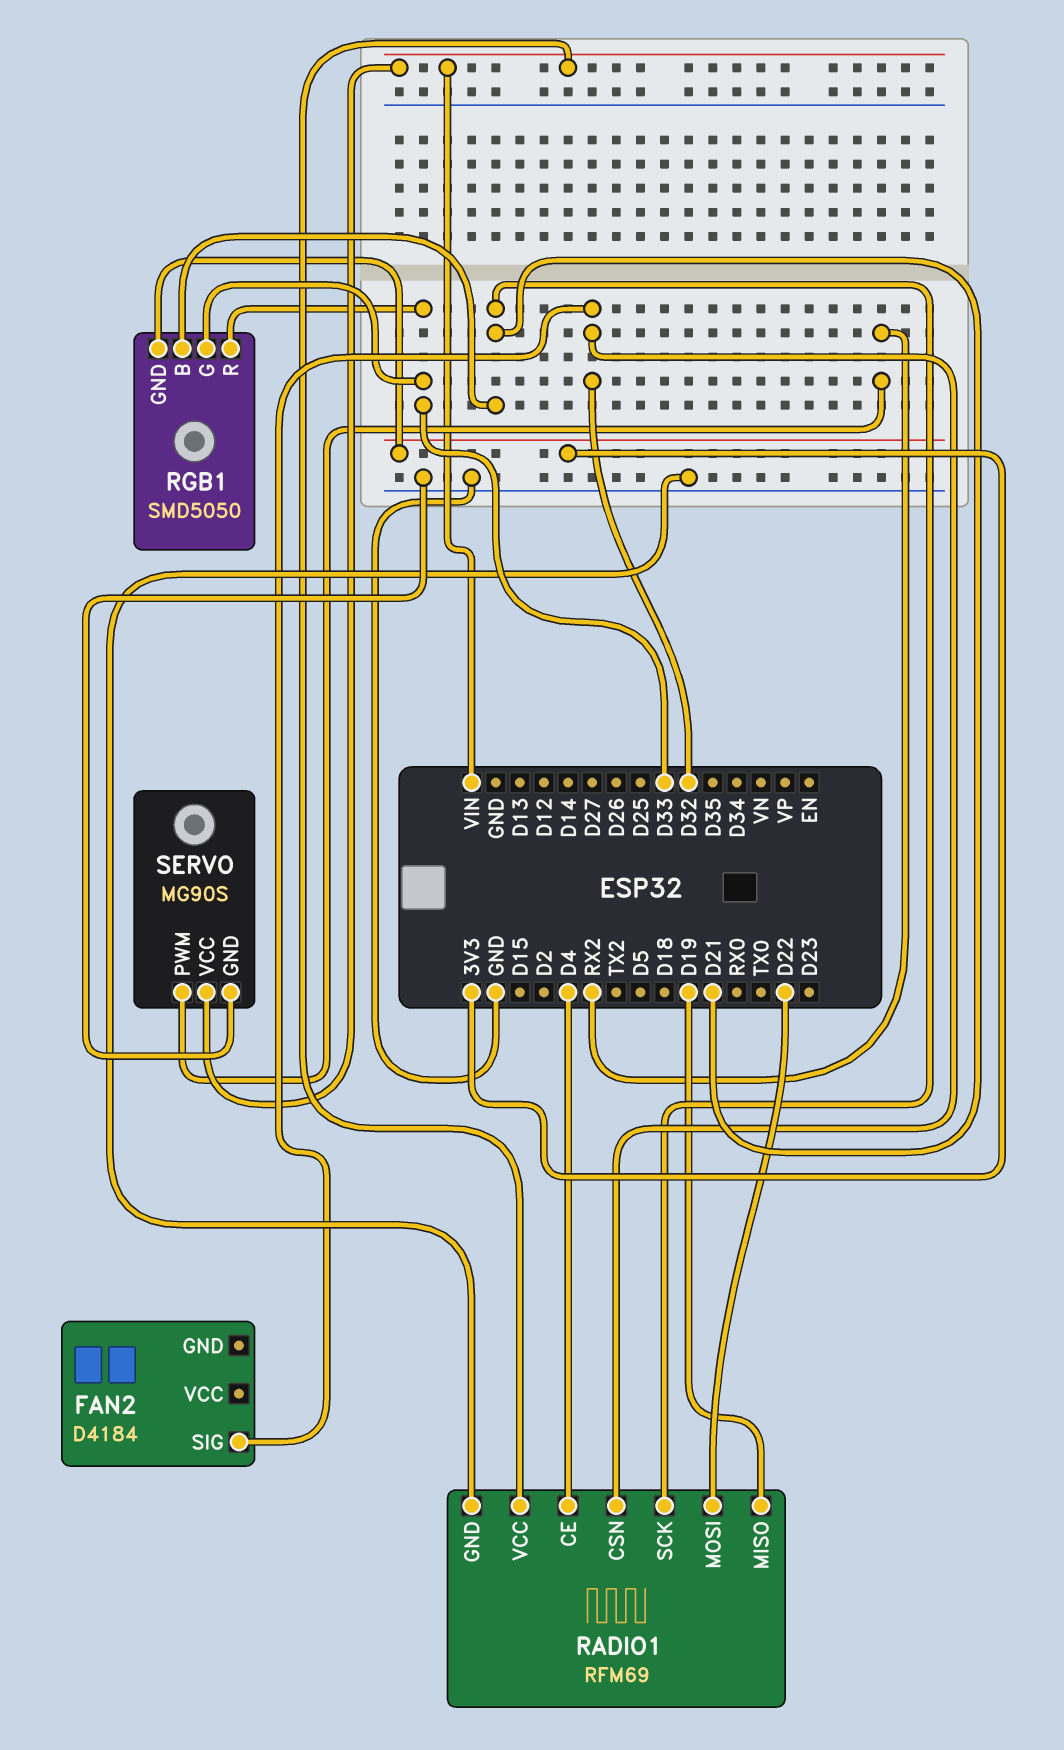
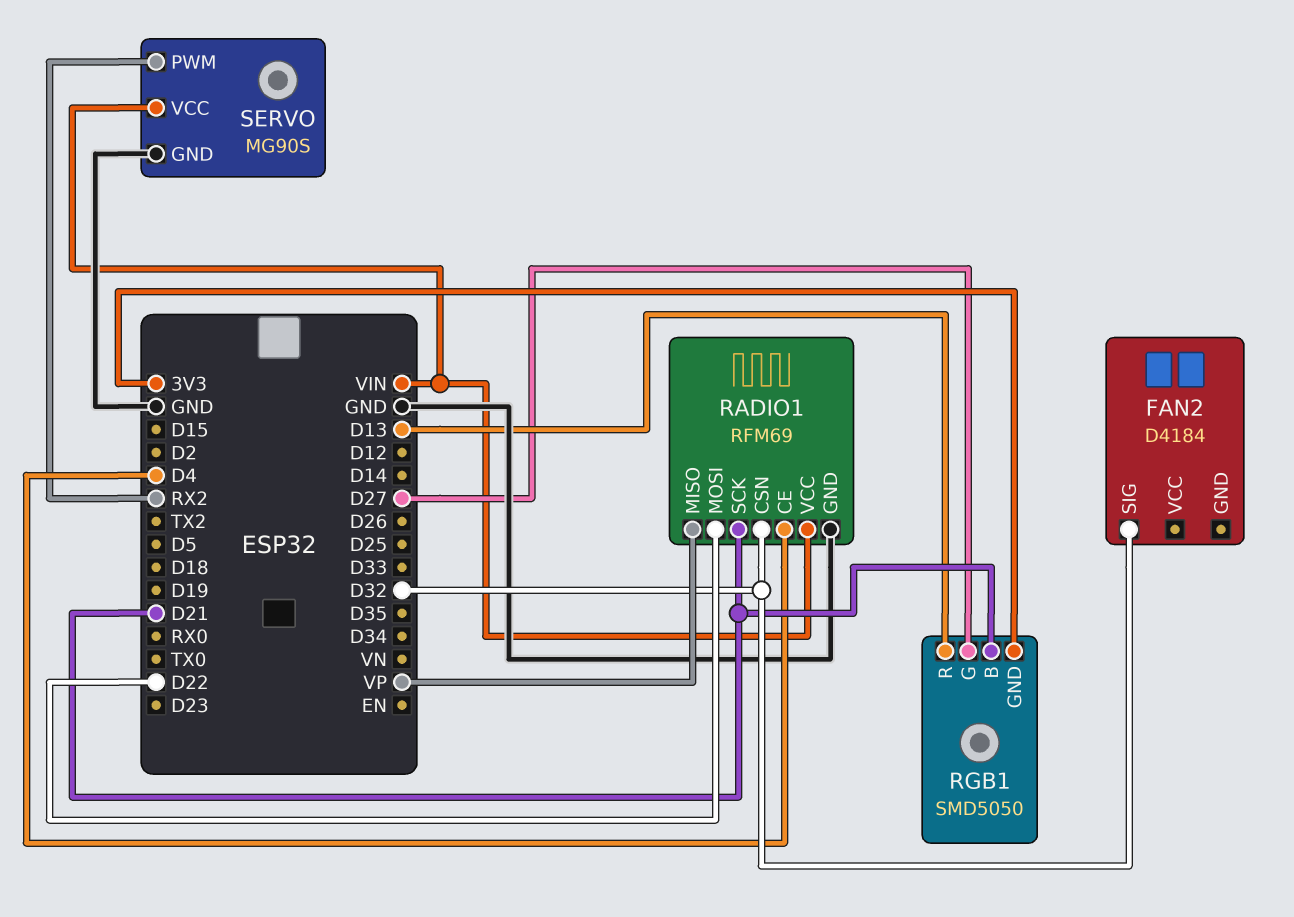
RADIO1 pin MISO: D19 -> VP
RGB1 pin G: D33 -> D27
RGB1 pin R: D33 -> D13

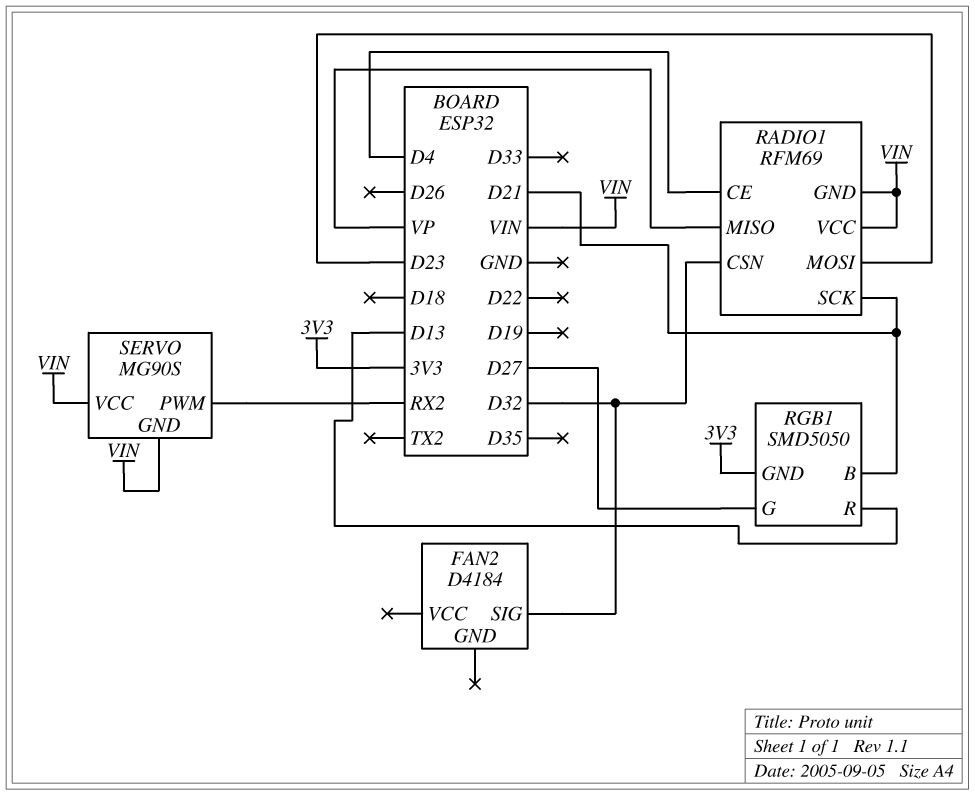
RADIO1 pin GND: GND -> VIN
RADIO1 pin MOSI: D22 -> D23
SERVO pin GND: GND -> VIN

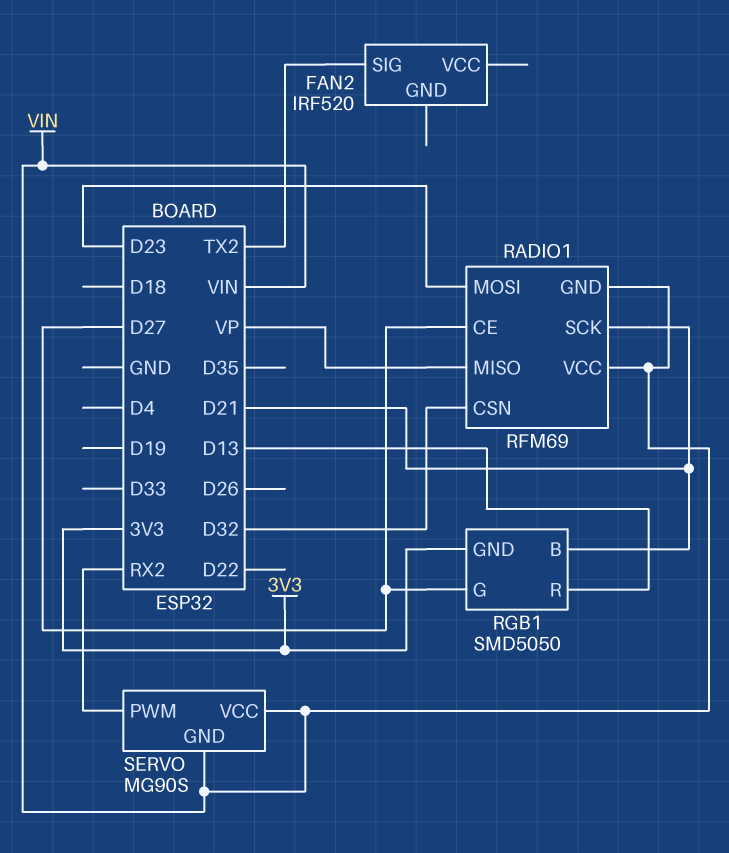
FAN2: D4184 -> IRF520
FAN2 pin SIG: D32 -> TX2
RADIO1 pin CE: D4 -> D27

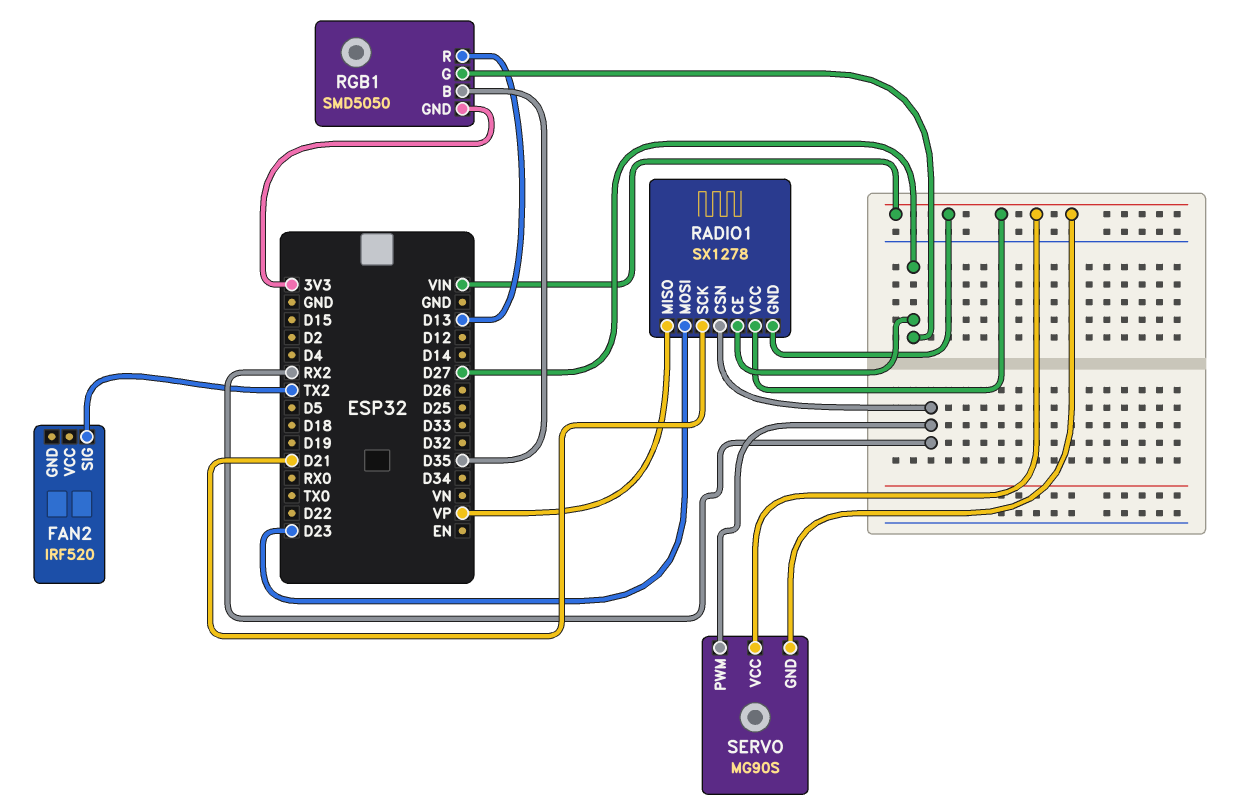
RADIO1: RFM69 -> SX1278
RADIO1 pin CSN: D32 -> RX2
RGB1 pin B: D21 -> D35

